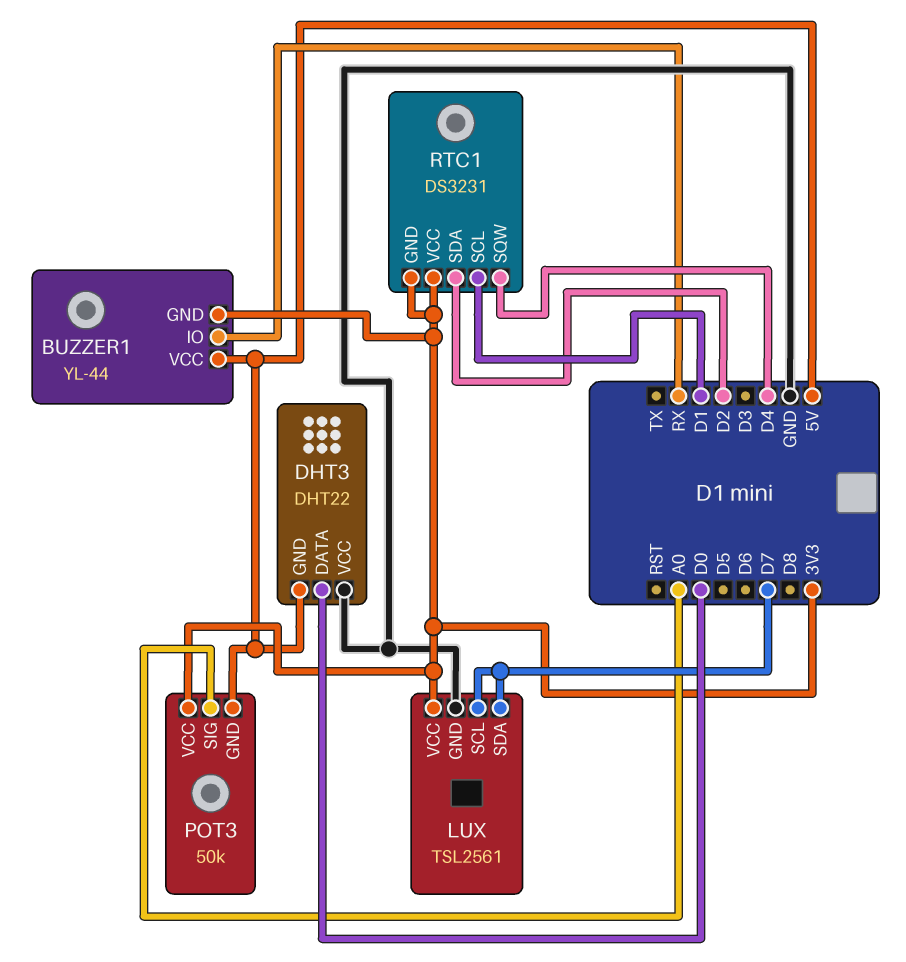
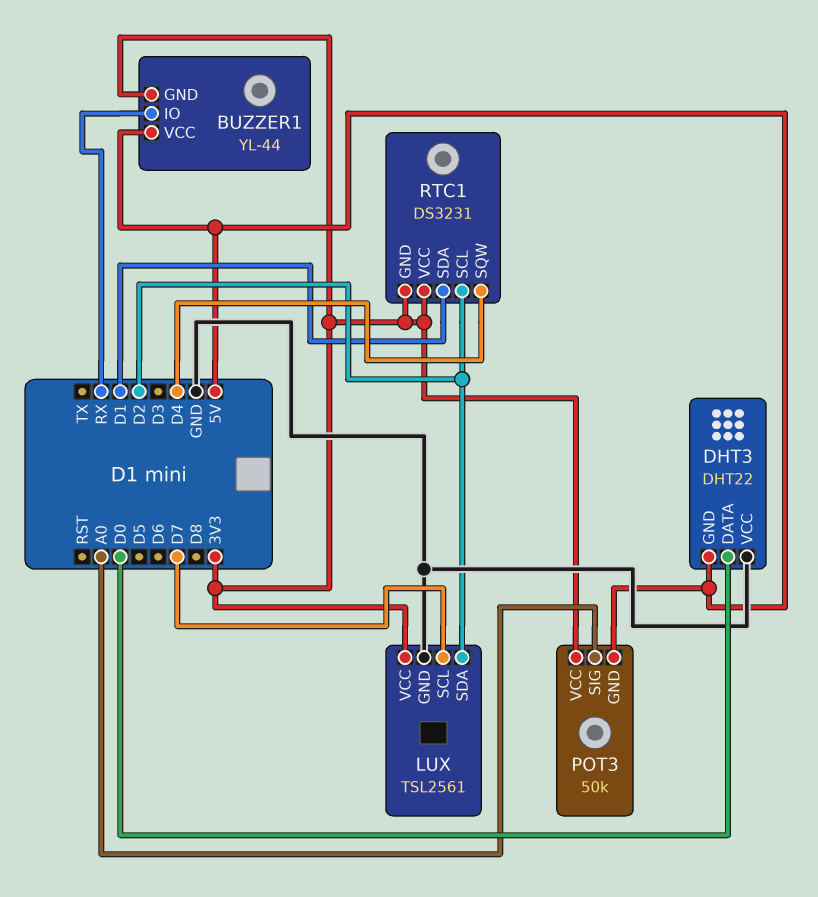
LUX pin SDA: D7 -> D2
RTC1 pin SCL: D1 -> D2
RTC1 pin SDA: D2 -> D1

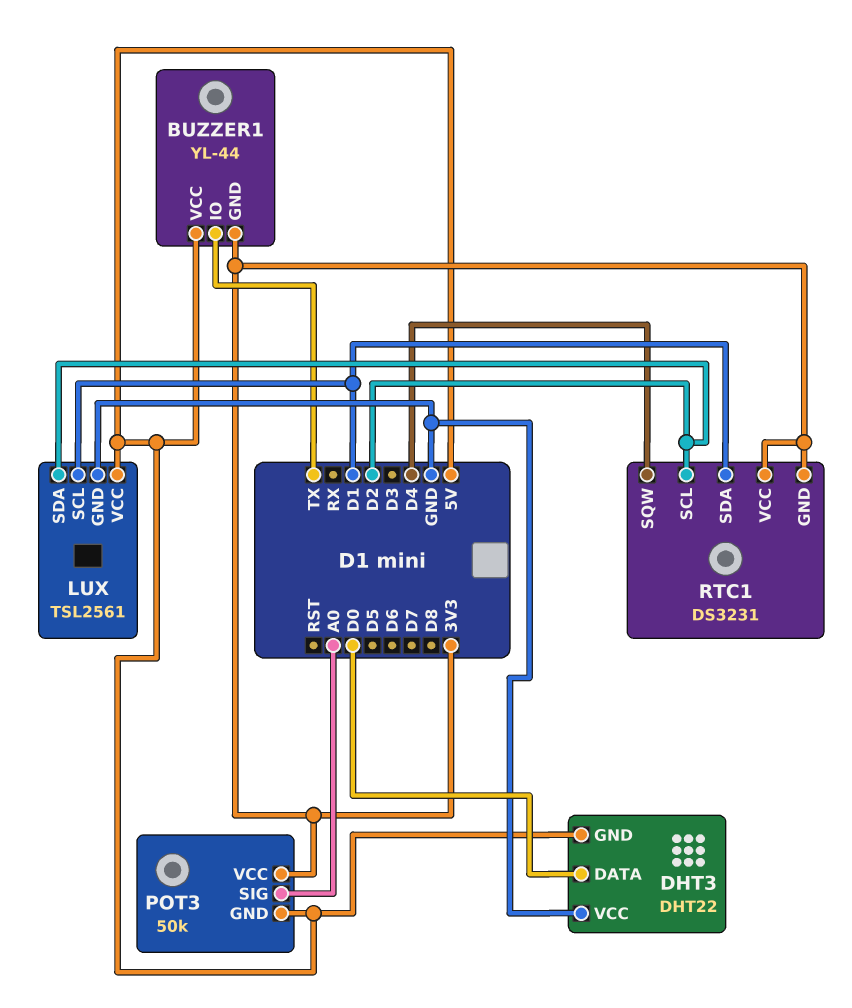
BUZZER1 pin IO: RX -> TX
LUX pin SCL: D7 -> D1
LUX pin VCC: 3V3 -> 5V

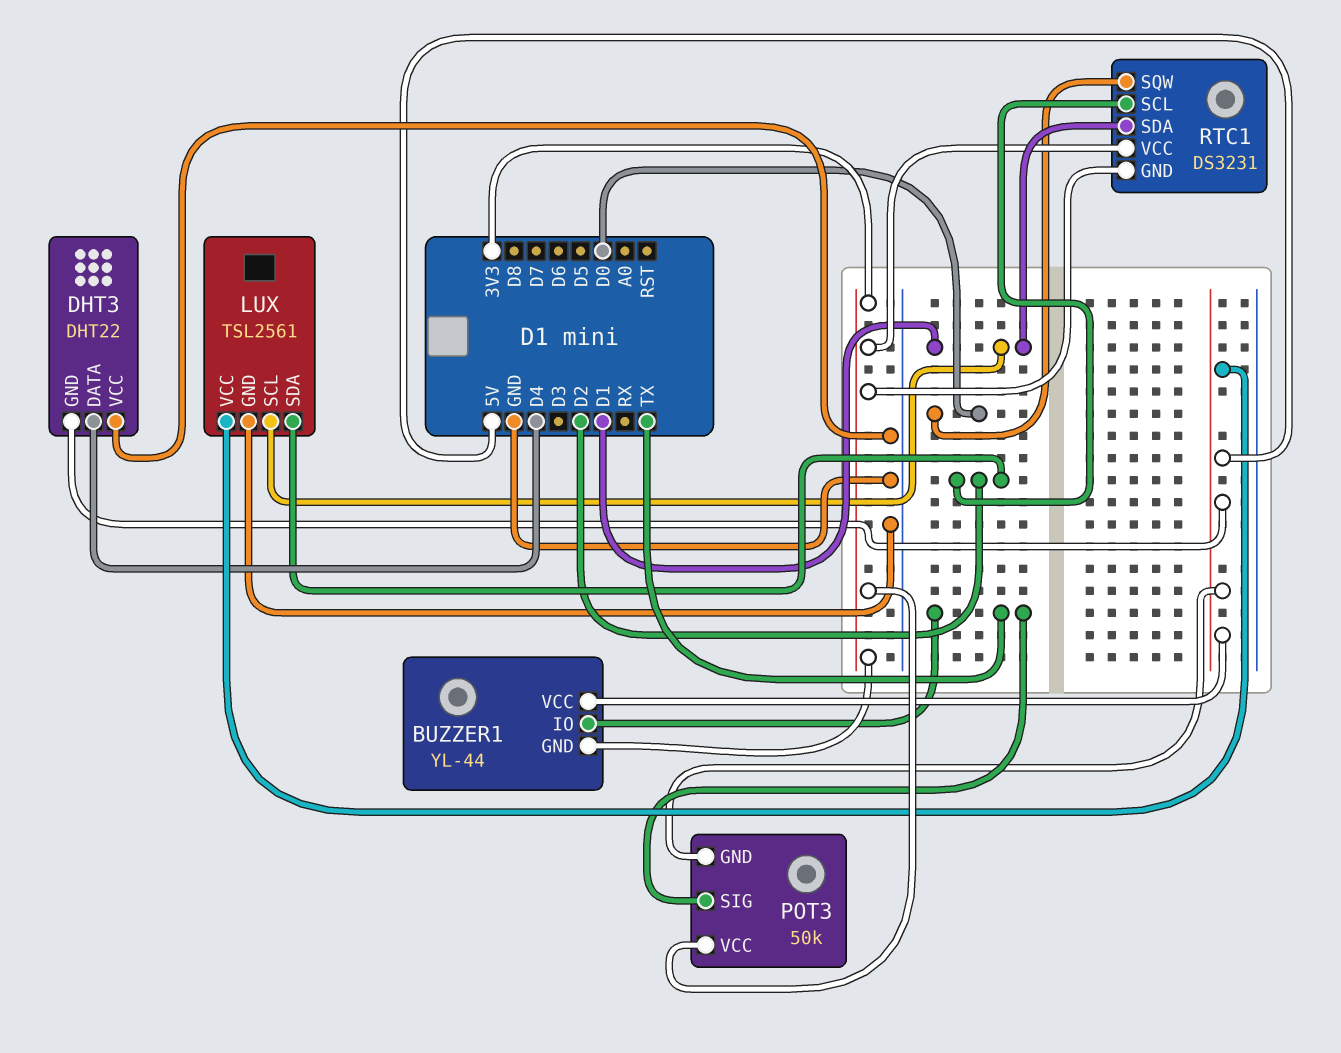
DHT3 pin DATA: D0 -> D4
POT3 pin SIG: A0 -> TX
RTC1 pin SQW: D4 -> D0

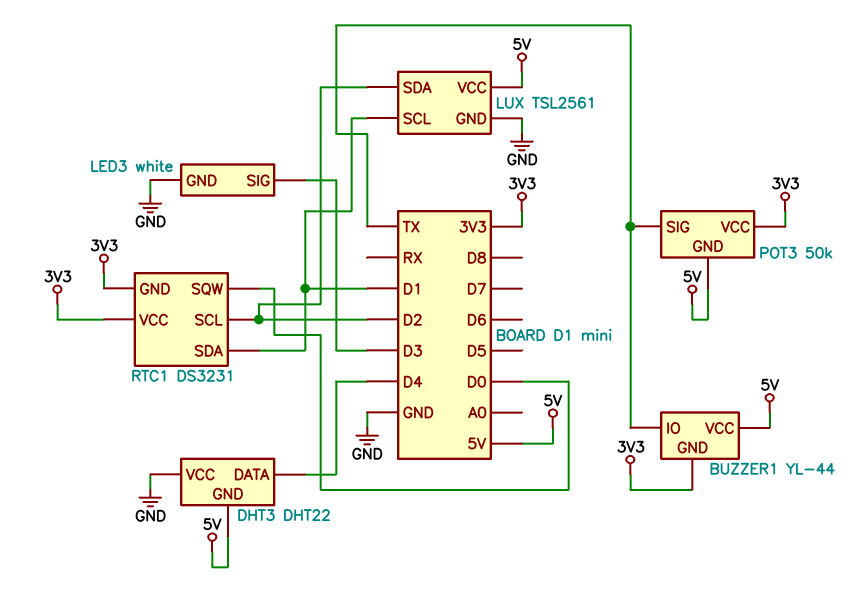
LED3: none -> white
LED3 pin GND: none -> GND
LED3 pin SIG: none -> D3

